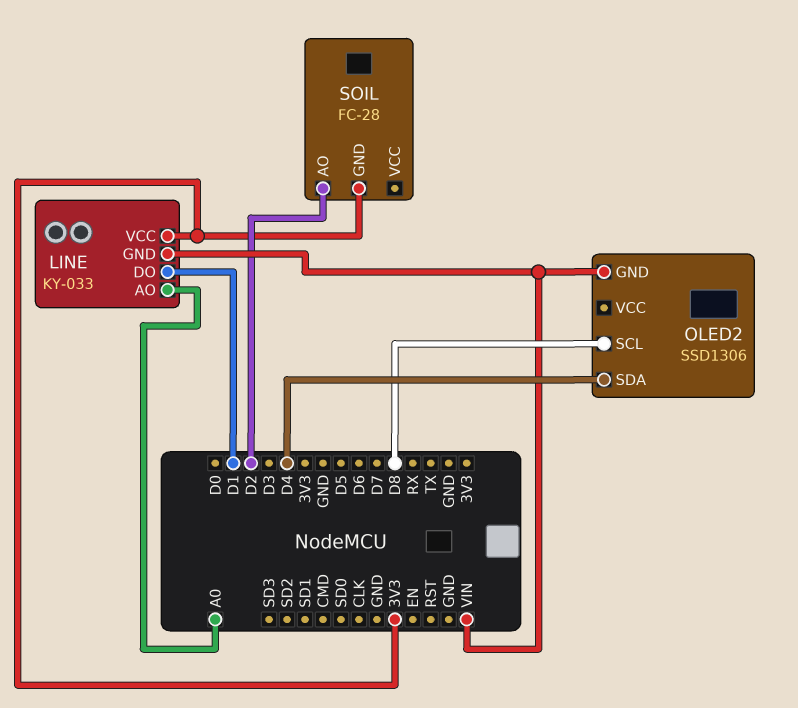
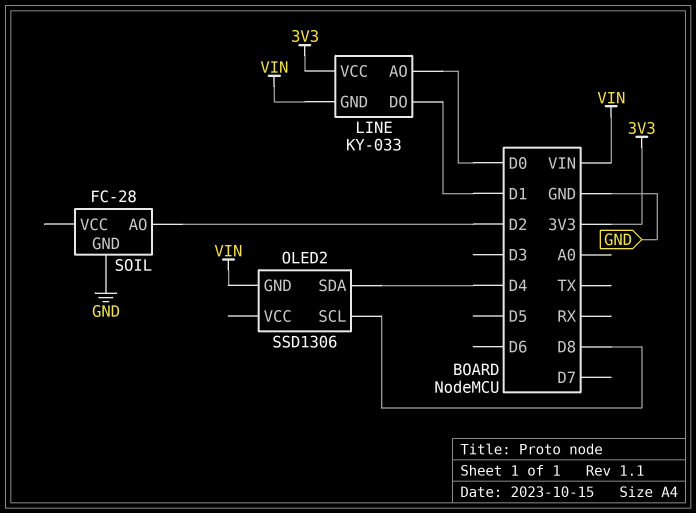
LINE pin AO: A0 -> D0
SOIL pin GND: 3V3 -> GND

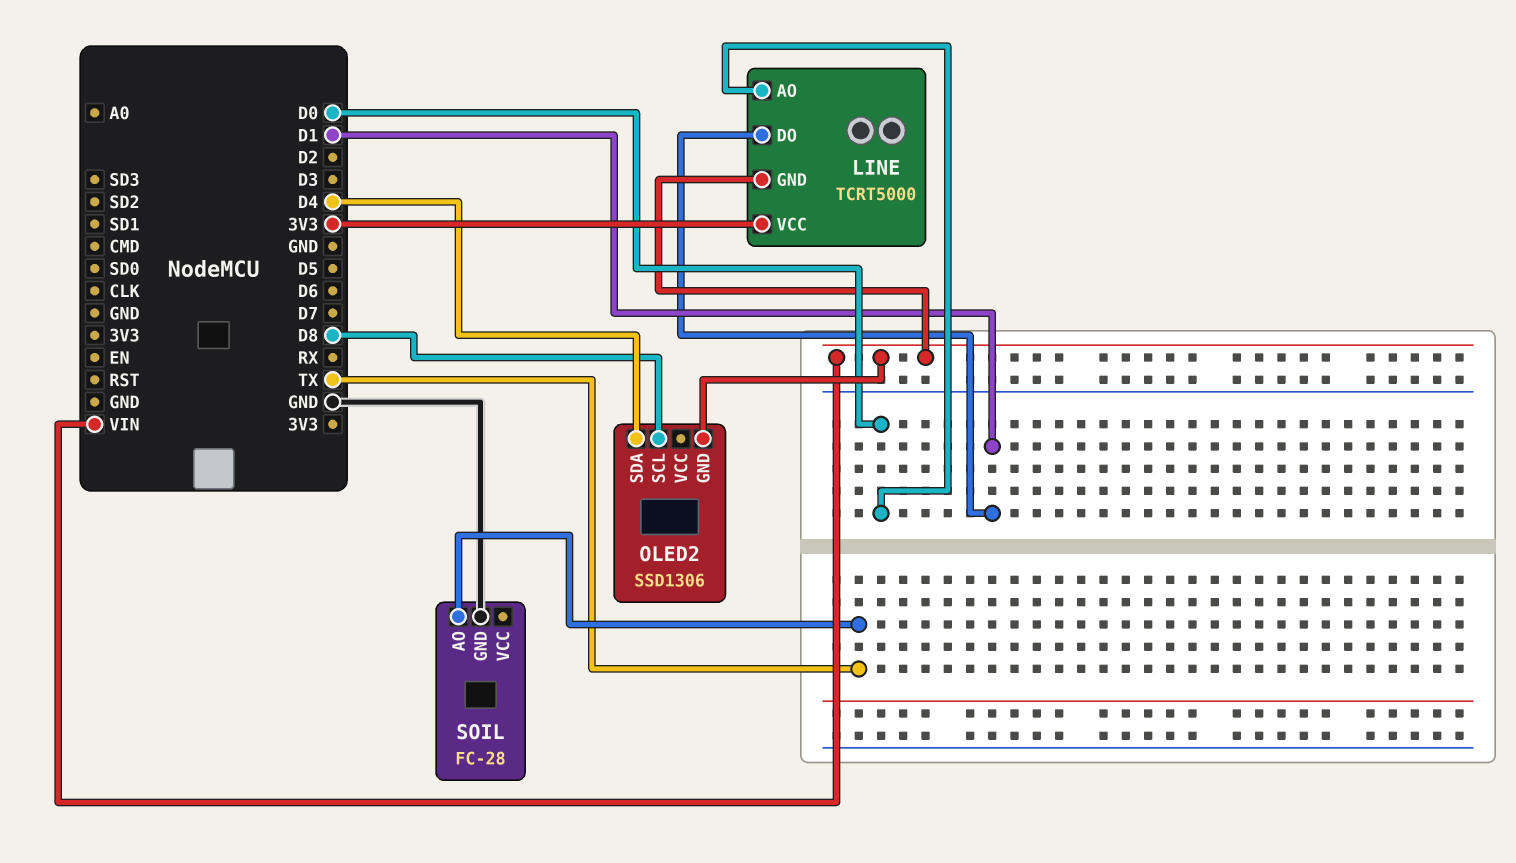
LINE: KY-033 -> TCRT5000
SOIL pin AO: D2 -> TX

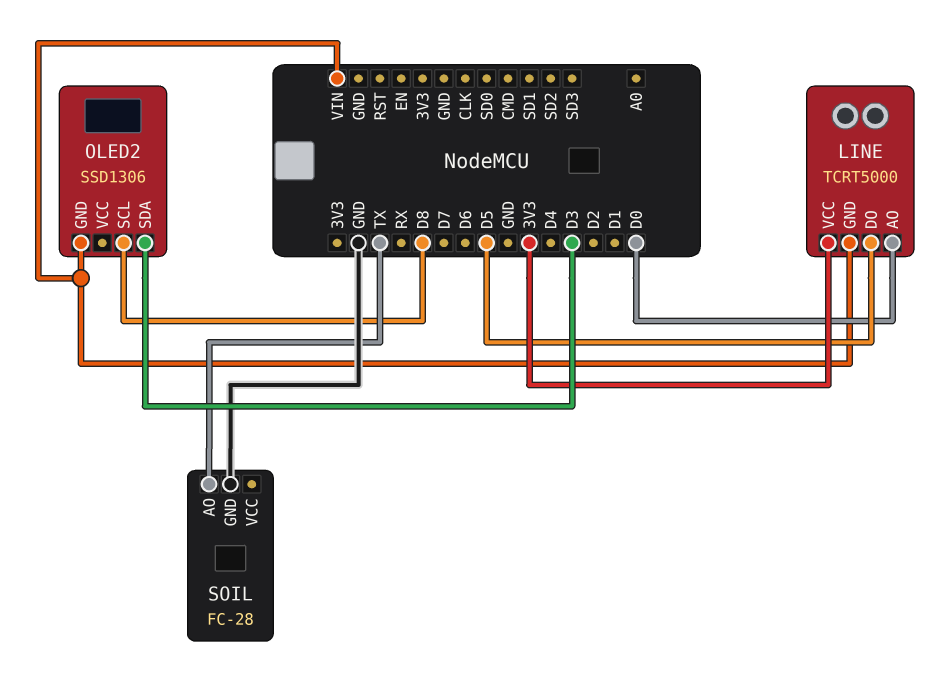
LINE pin DO: D1 -> D5
OLED2 pin SDA: D4 -> D3

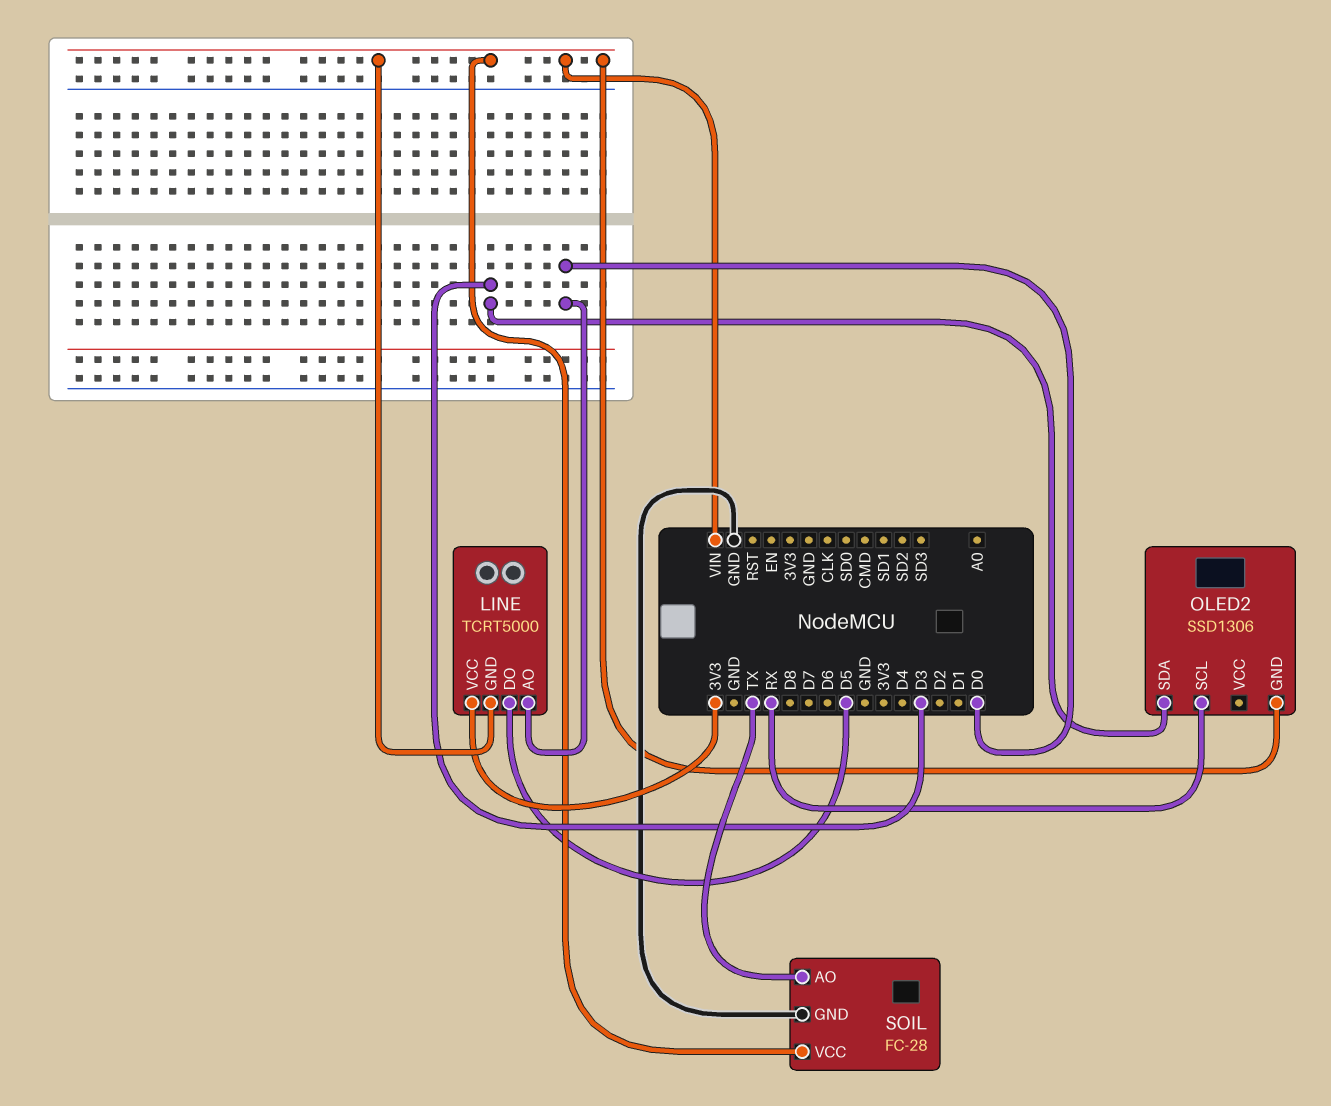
OLED2 pin SCL: D8 -> RX
SOIL pin VCC: none -> VIN

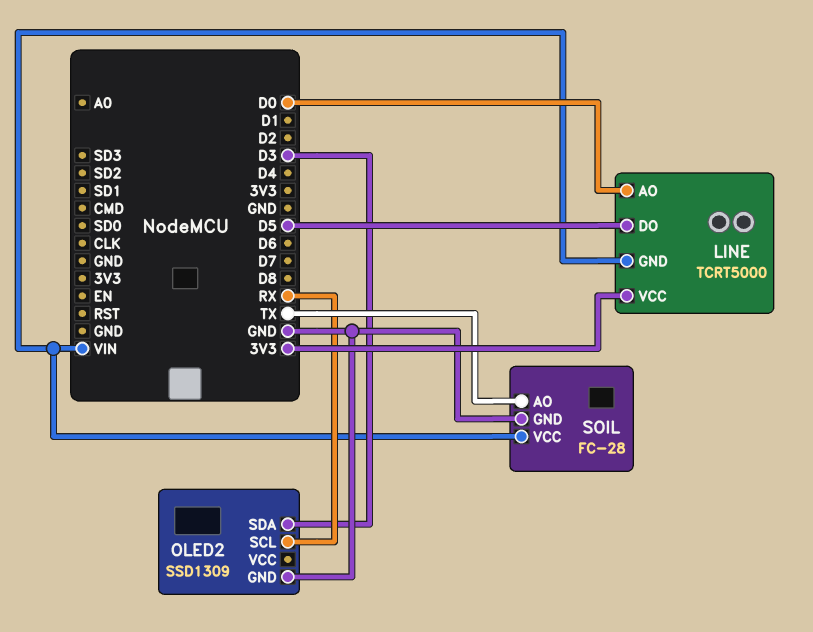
OLED2: SSD1306 -> SSD1309
OLED2 pin GND: VIN -> GND

